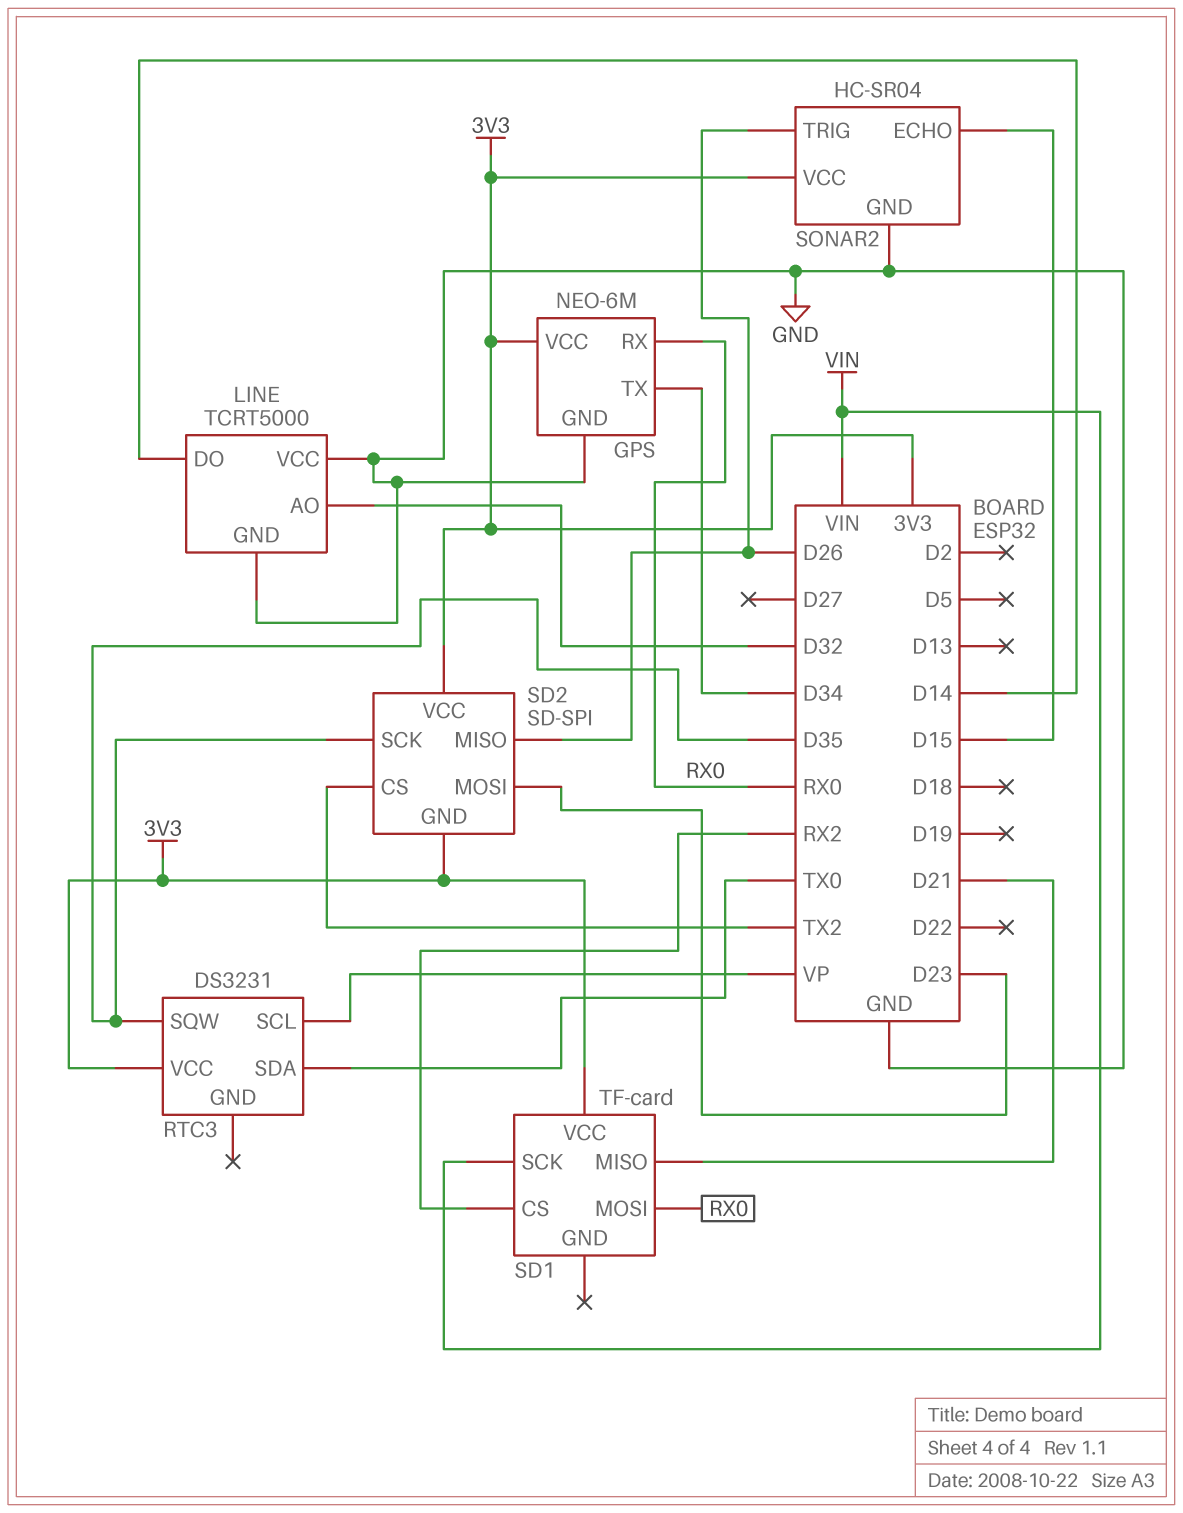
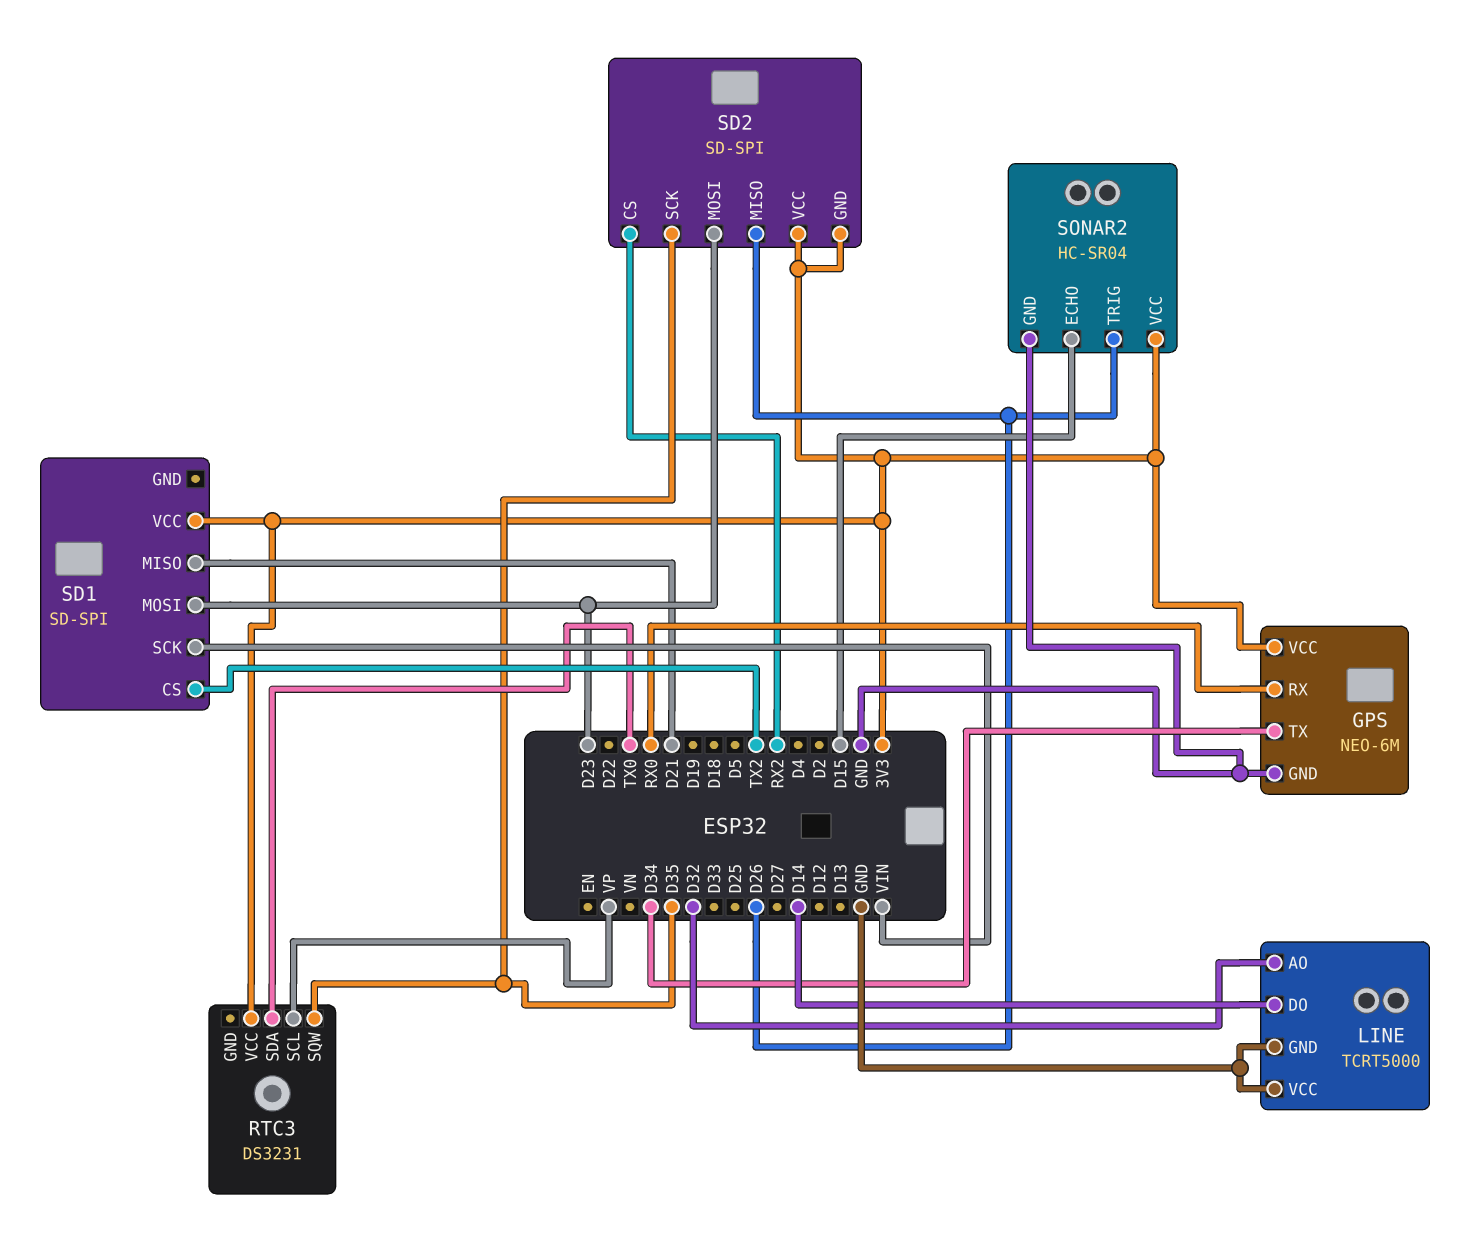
SD1: TF-card -> SD-SPI
SD1 pin CS: RX2 -> TX2
SD1 pin MOSI: RX0 -> D23
SD2 pin CS: TX2 -> RX2

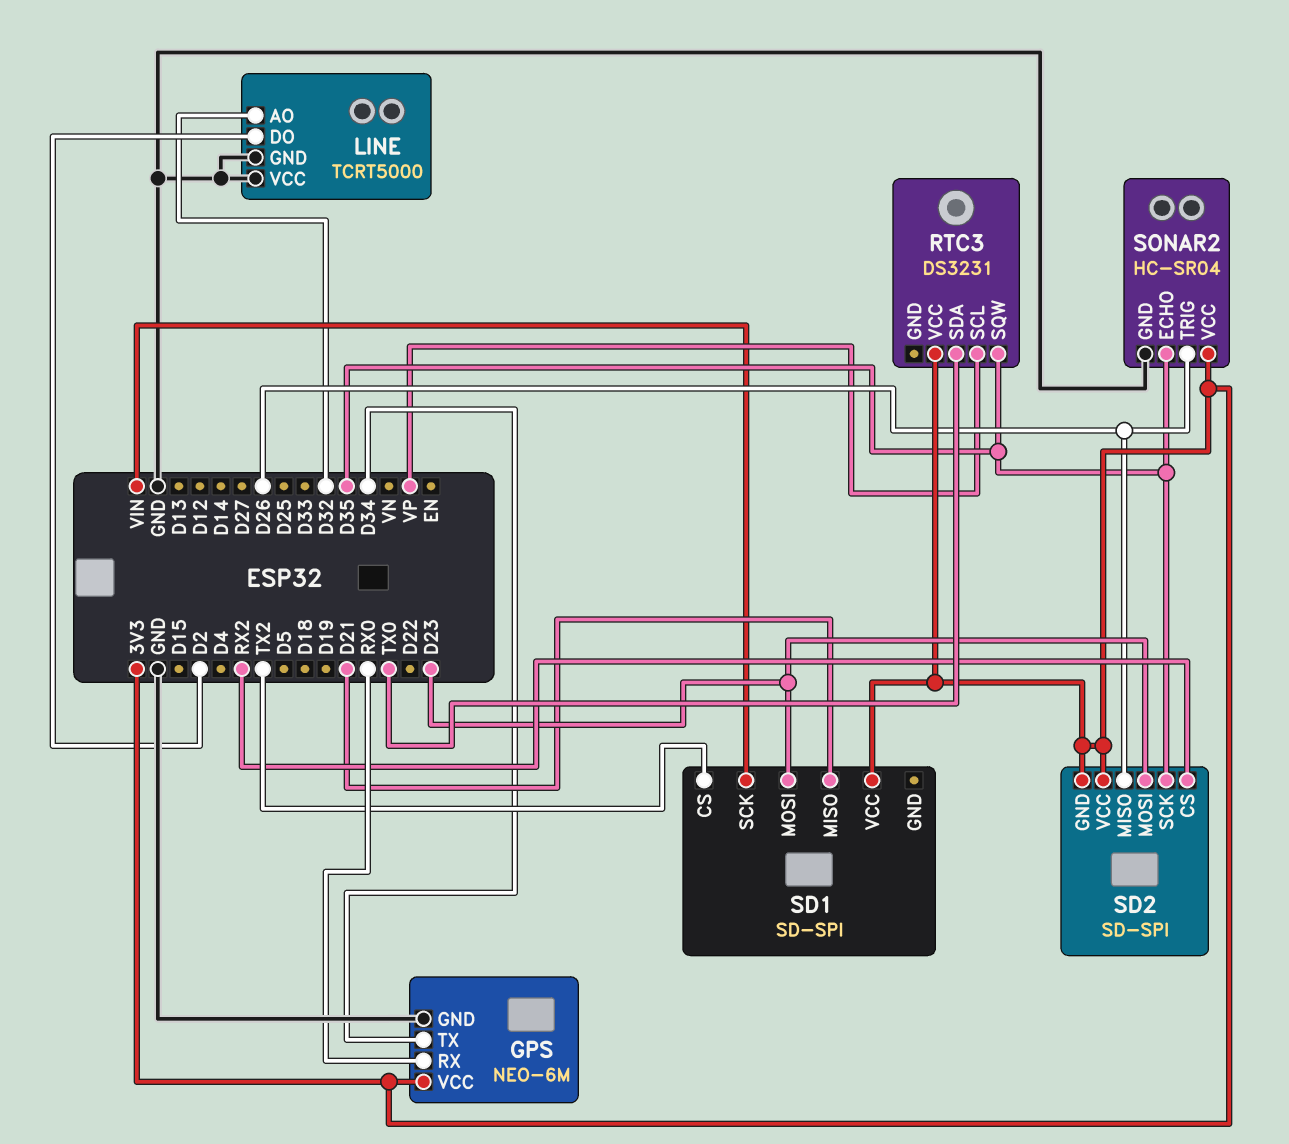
LINE pin DO: D14 -> D2
SONAR2 pin ECHO: D15 -> D35

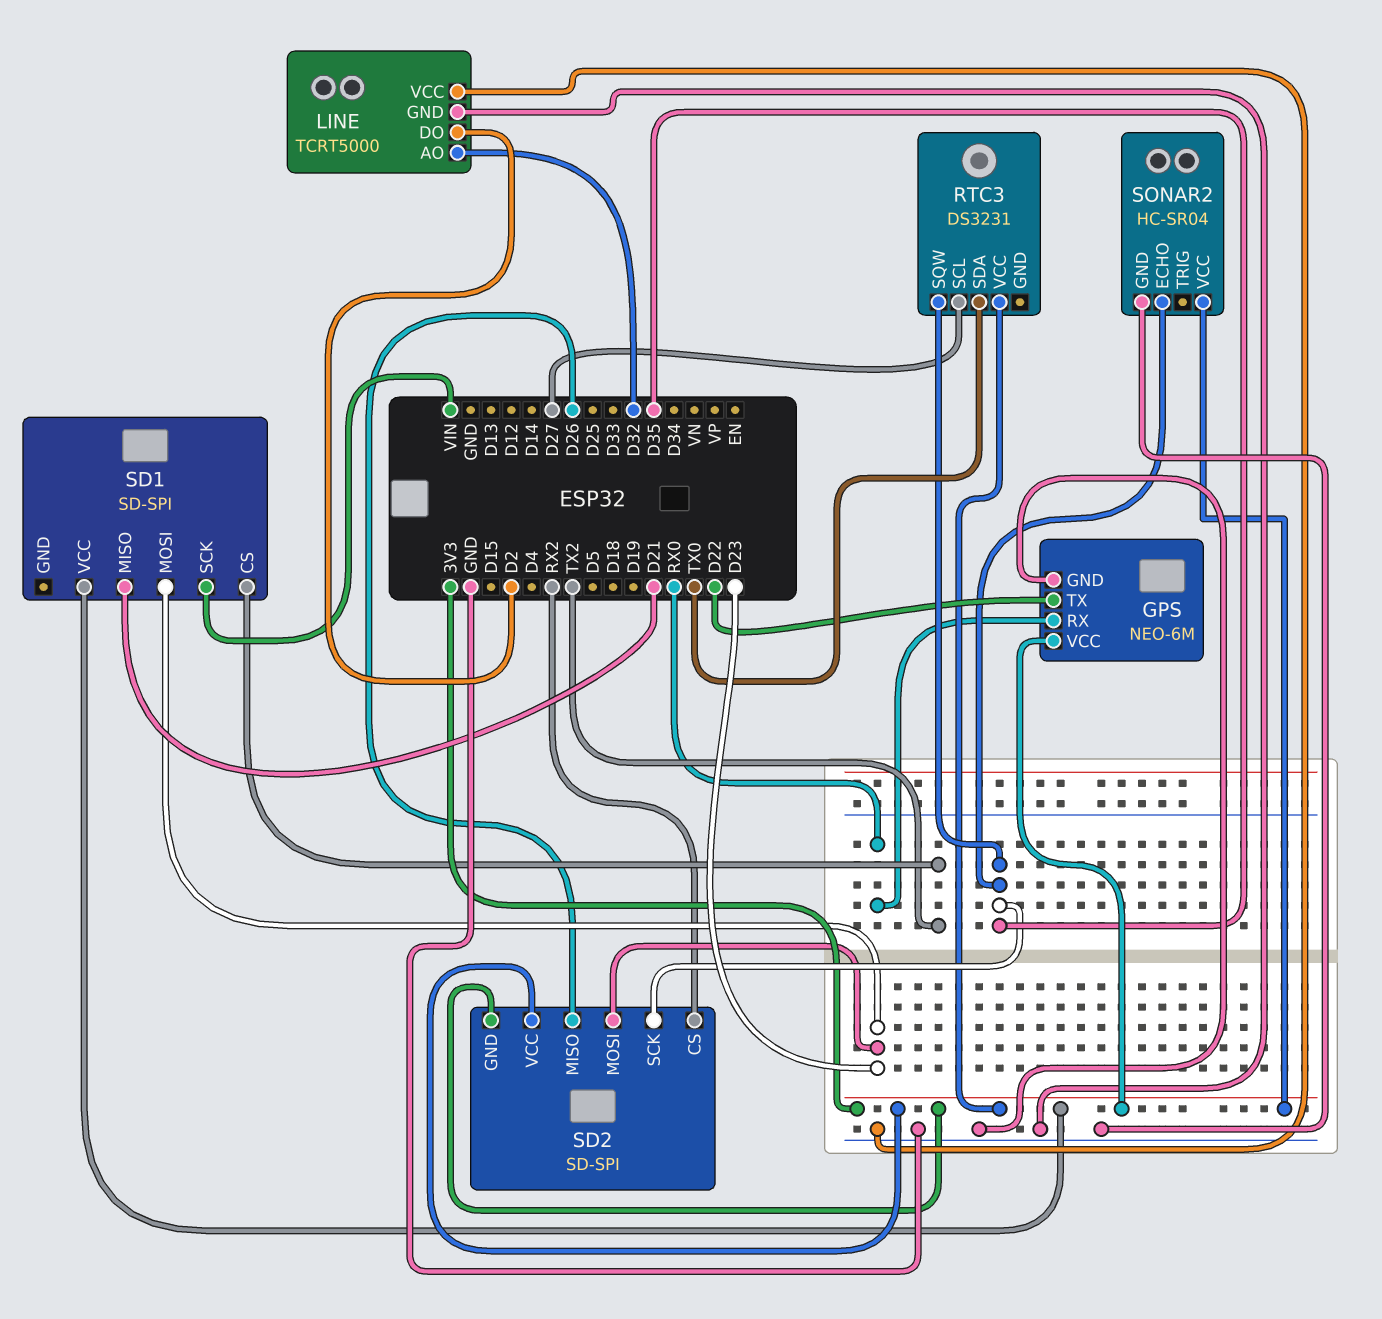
GPS pin TX: D34 -> D22
RTC3 pin SCL: VP -> D27
SONAR2 pin TRIG: D26 -> none

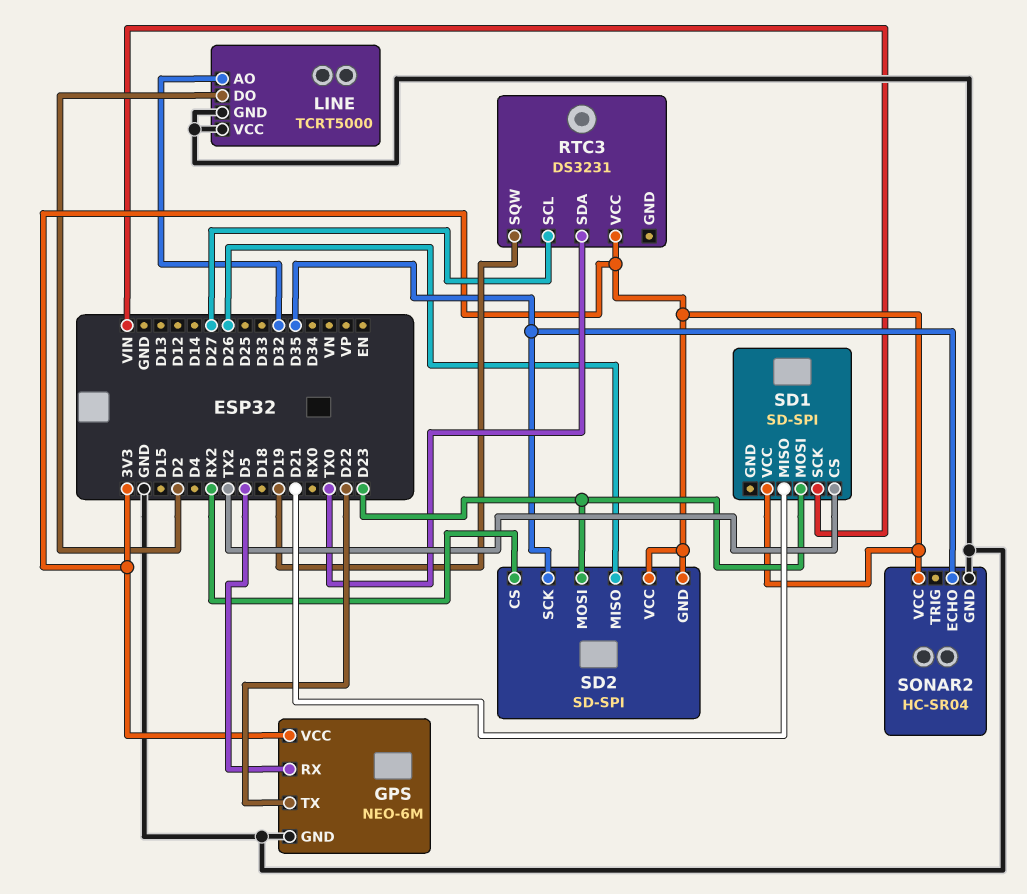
GPS pin RX: RX0 -> D5
RTC3 pin SQW: D35 -> D19

